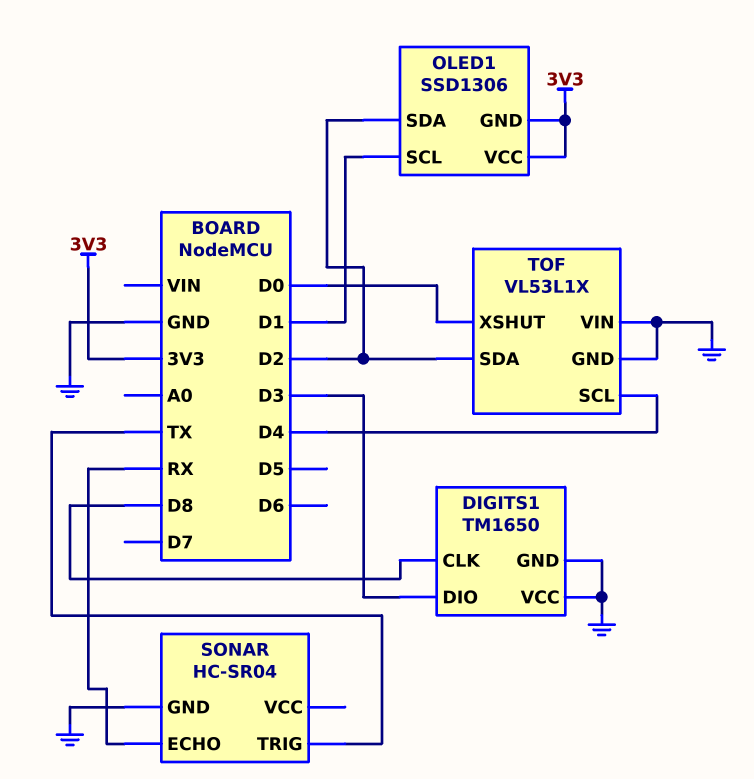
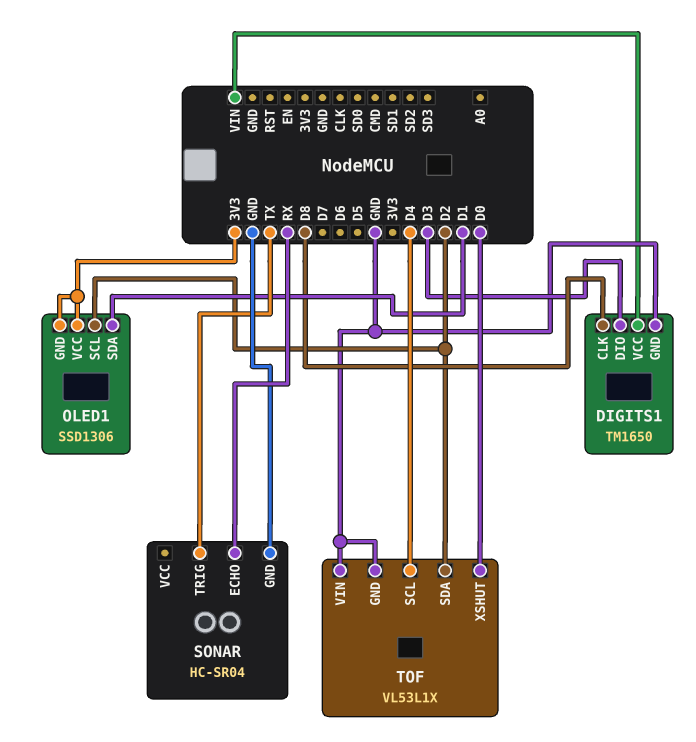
DIGITS1 pin VCC: GND -> VIN
OLED1 pin SCL: D1 -> D2
OLED1 pin SDA: D2 -> D1

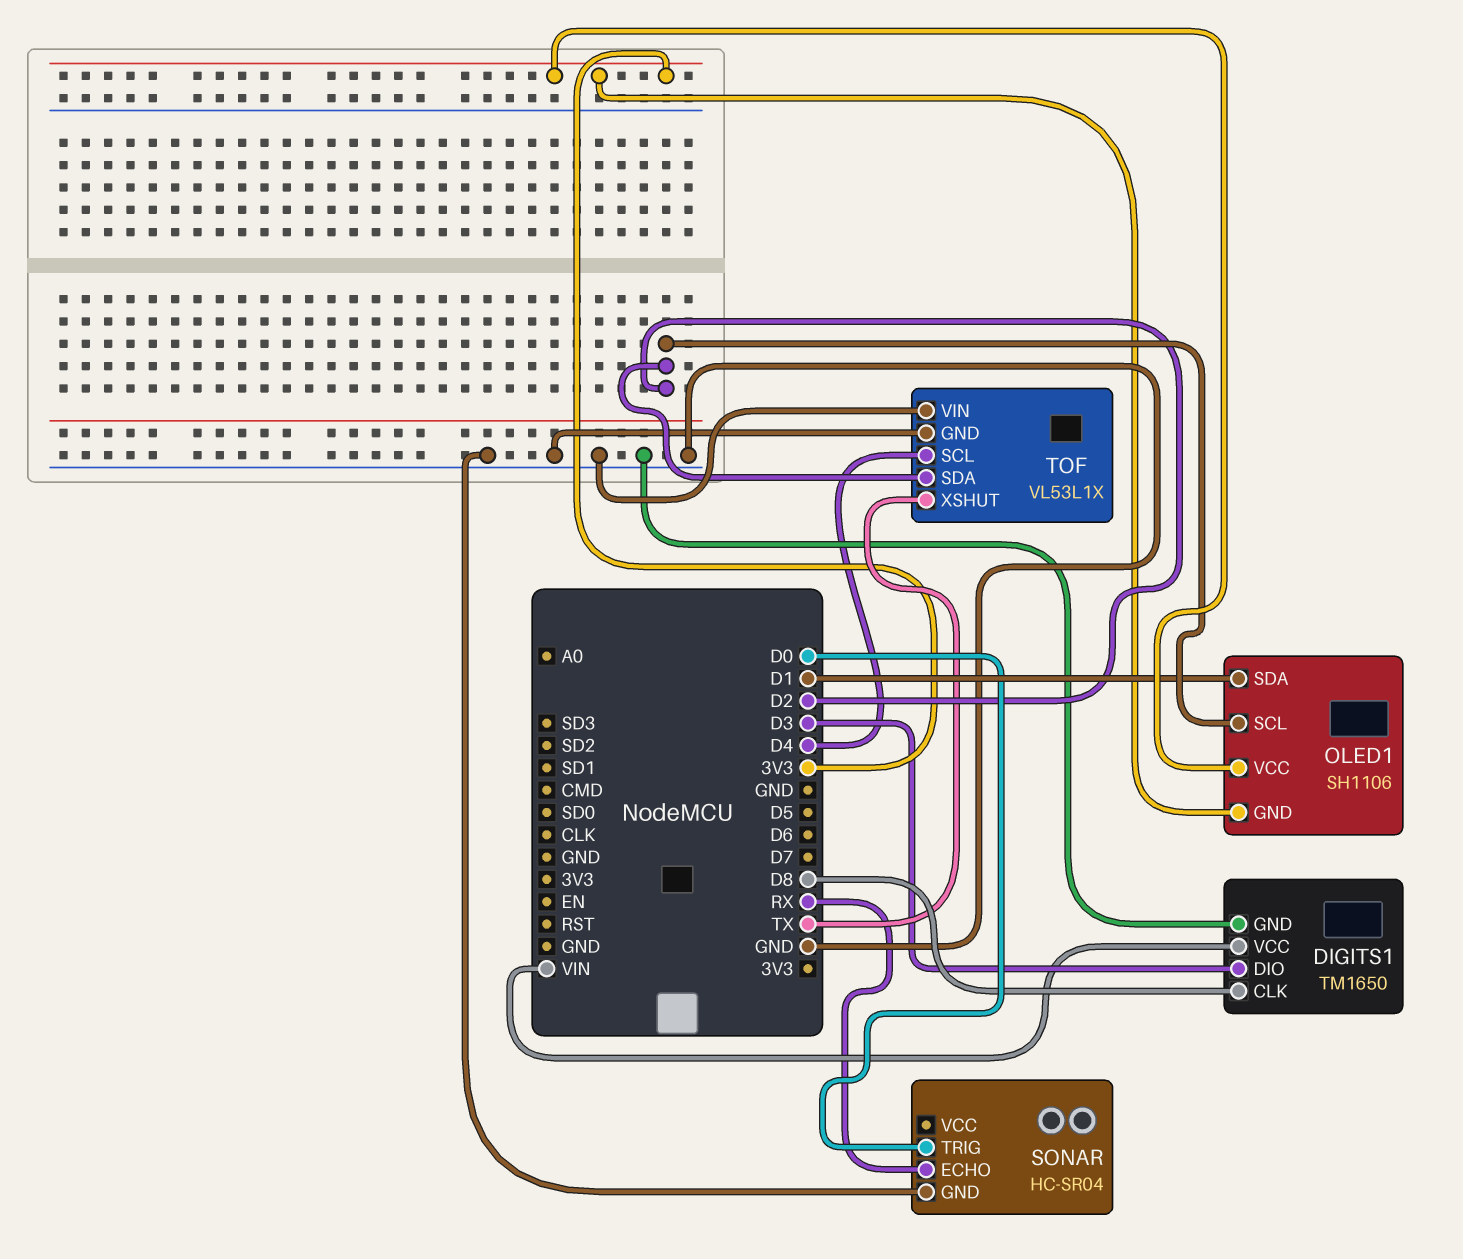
OLED1: SSD1306 -> SH1106
SONAR pin TRIG: TX -> D0
TOF pin XSHUT: D0 -> TX

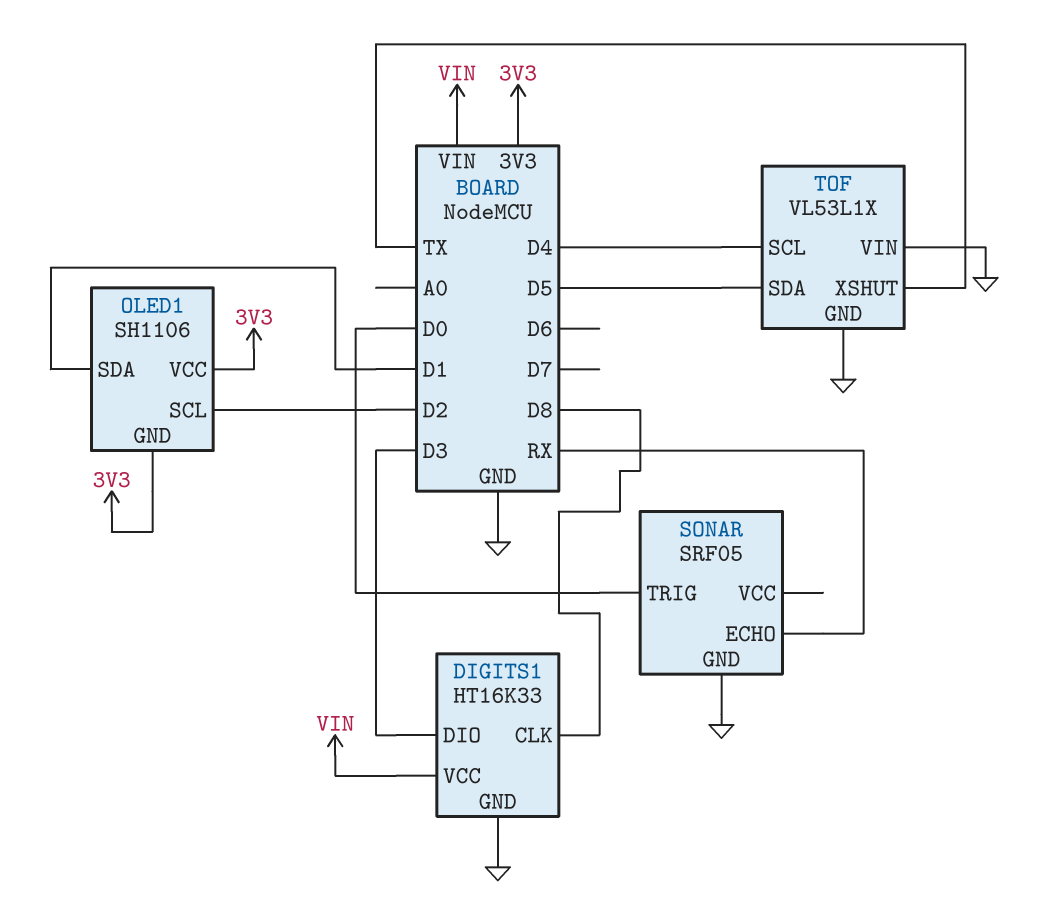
DIGITS1: TM1650 -> HT16K33
SONAR: HC-SR04 -> SRF05
TOF pin SDA: D2 -> D5

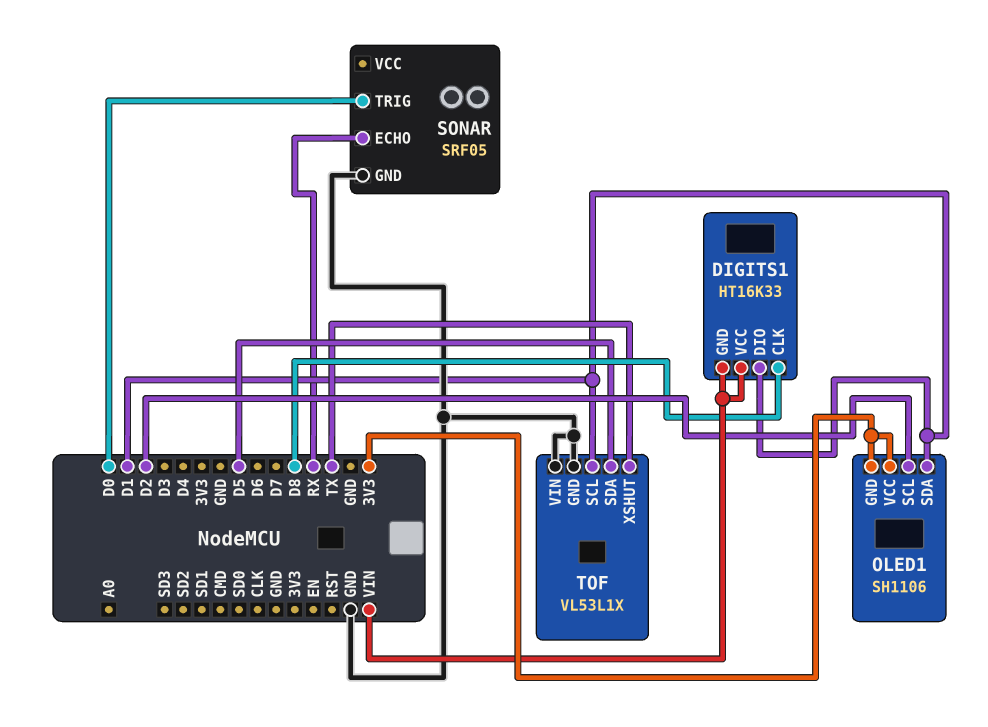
DIGITS1 pin DIO: D3 -> D1
DIGITS1 pin GND: GND -> VIN
TOF pin SCL: D4 -> D1

